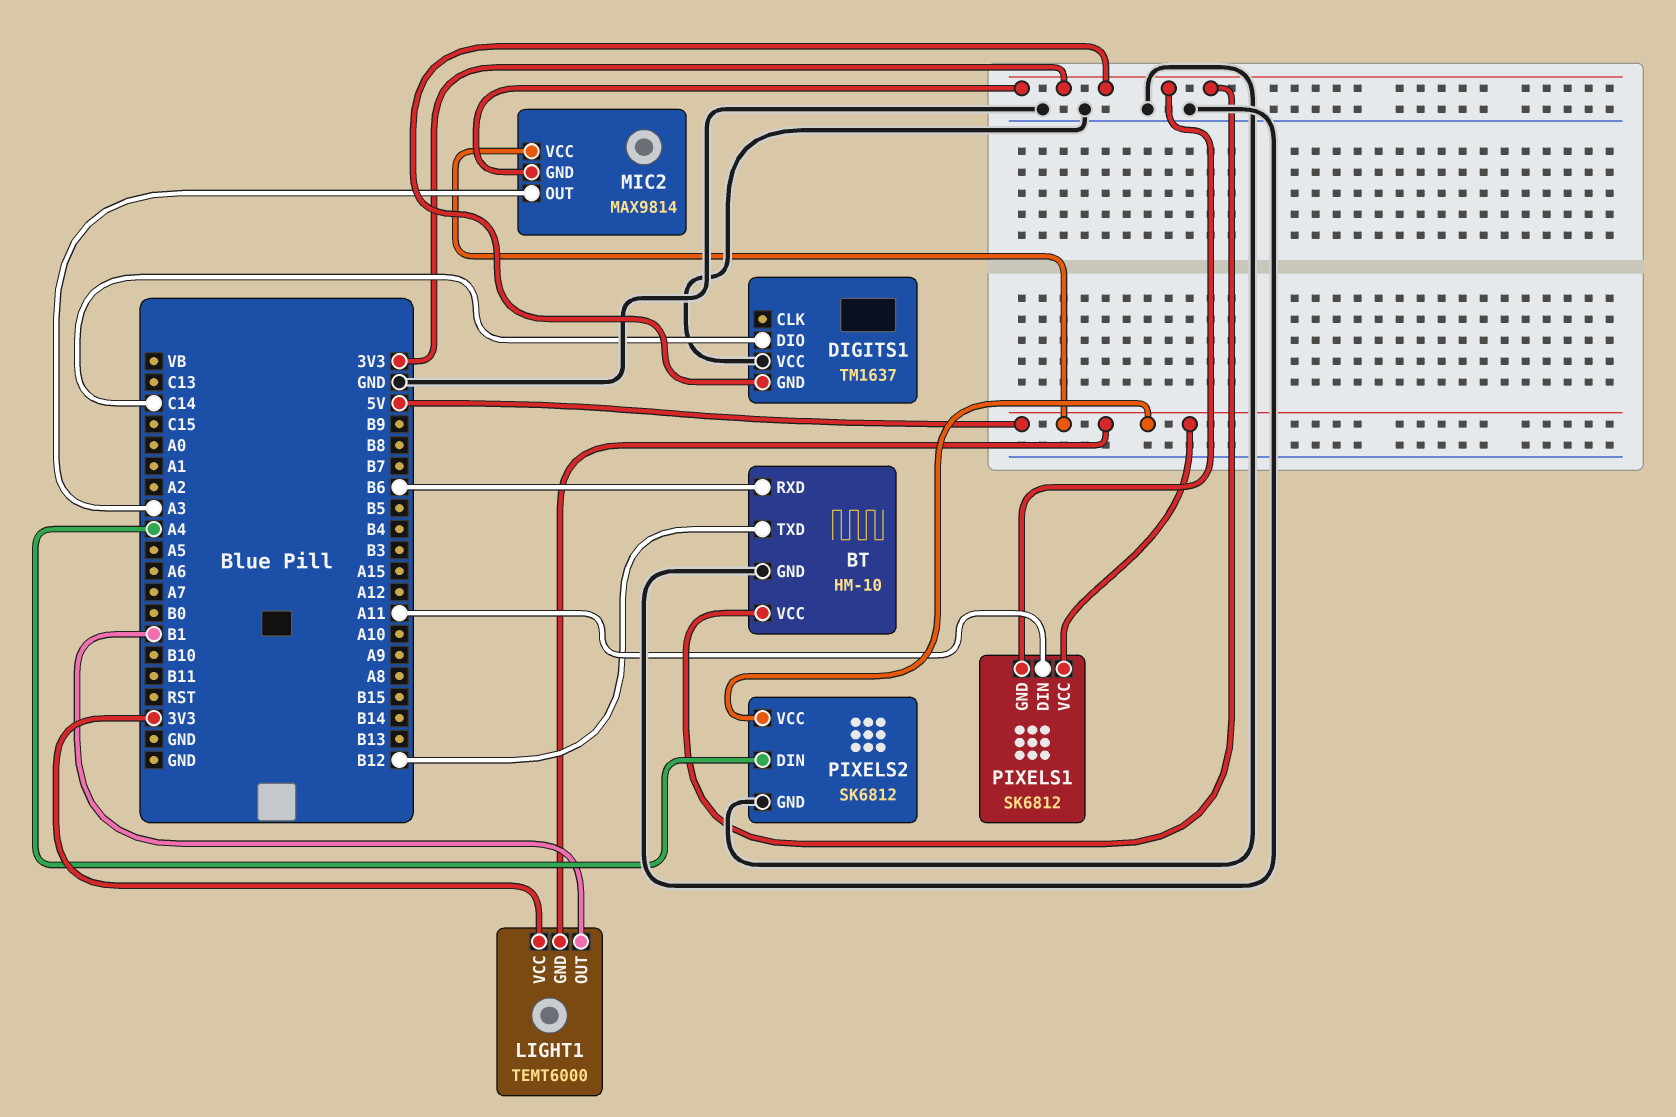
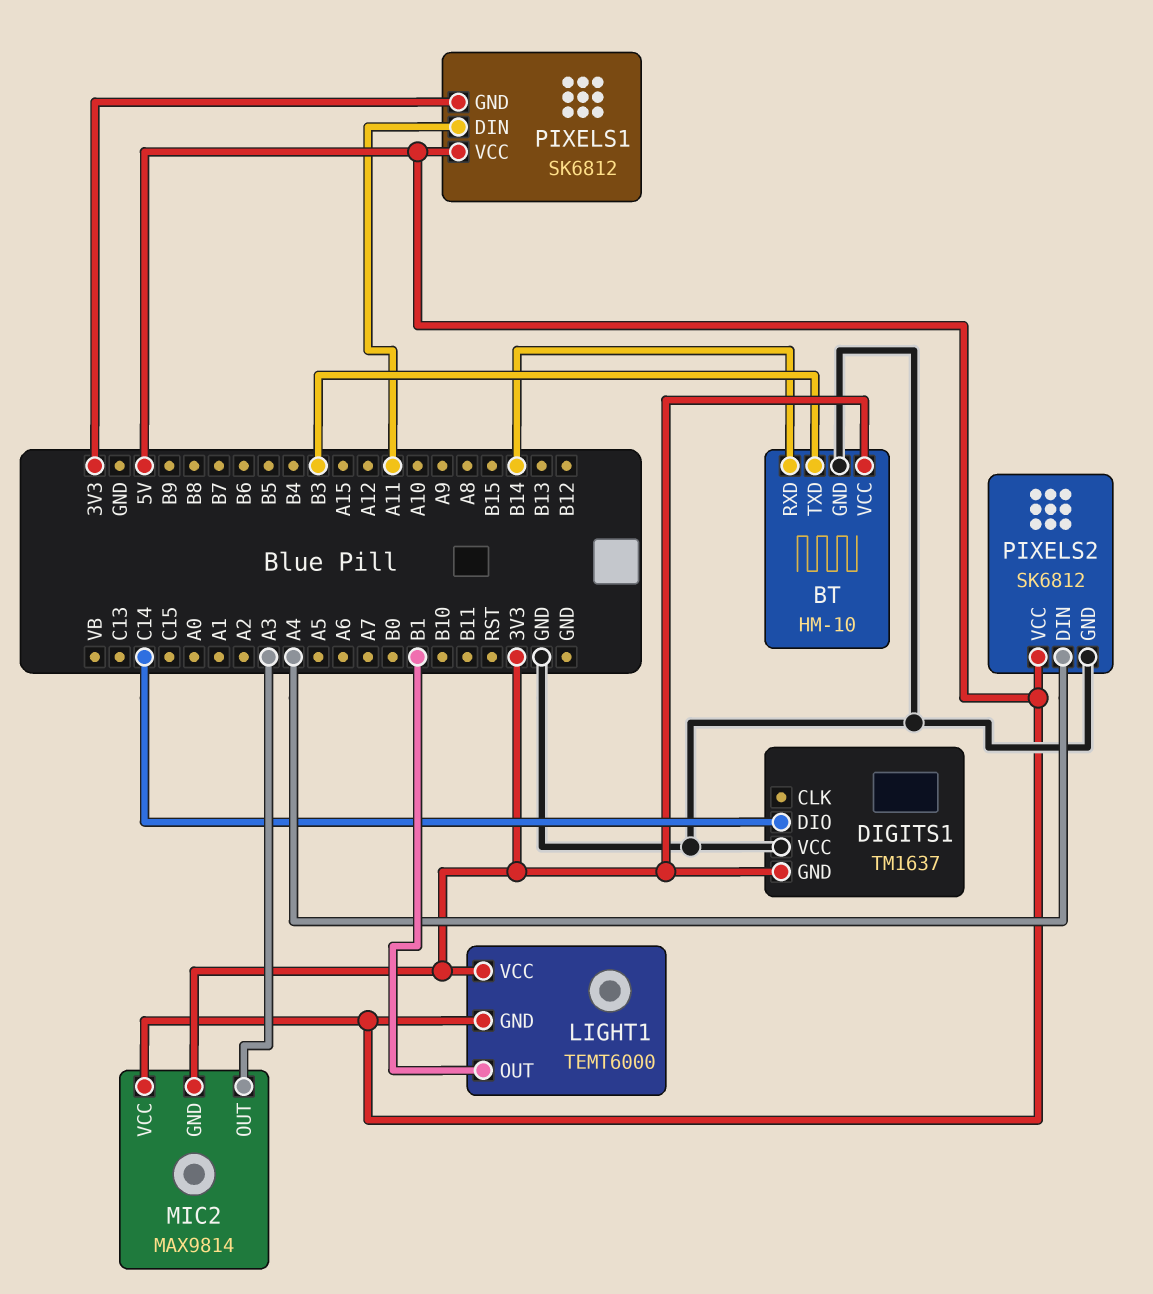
BT pin RXD: B6 -> B14
BT pin TXD: B12 -> B3

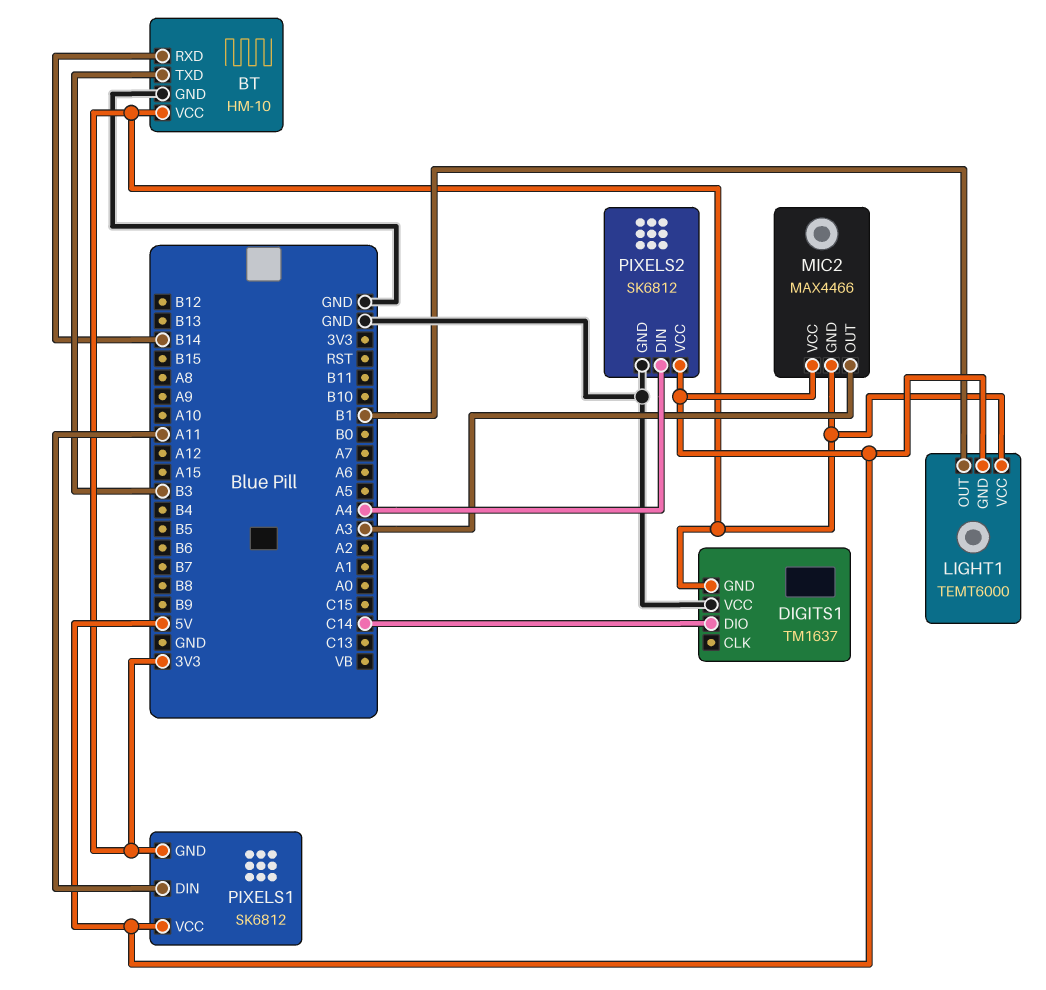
MIC2: MAX9814 -> MAX4466

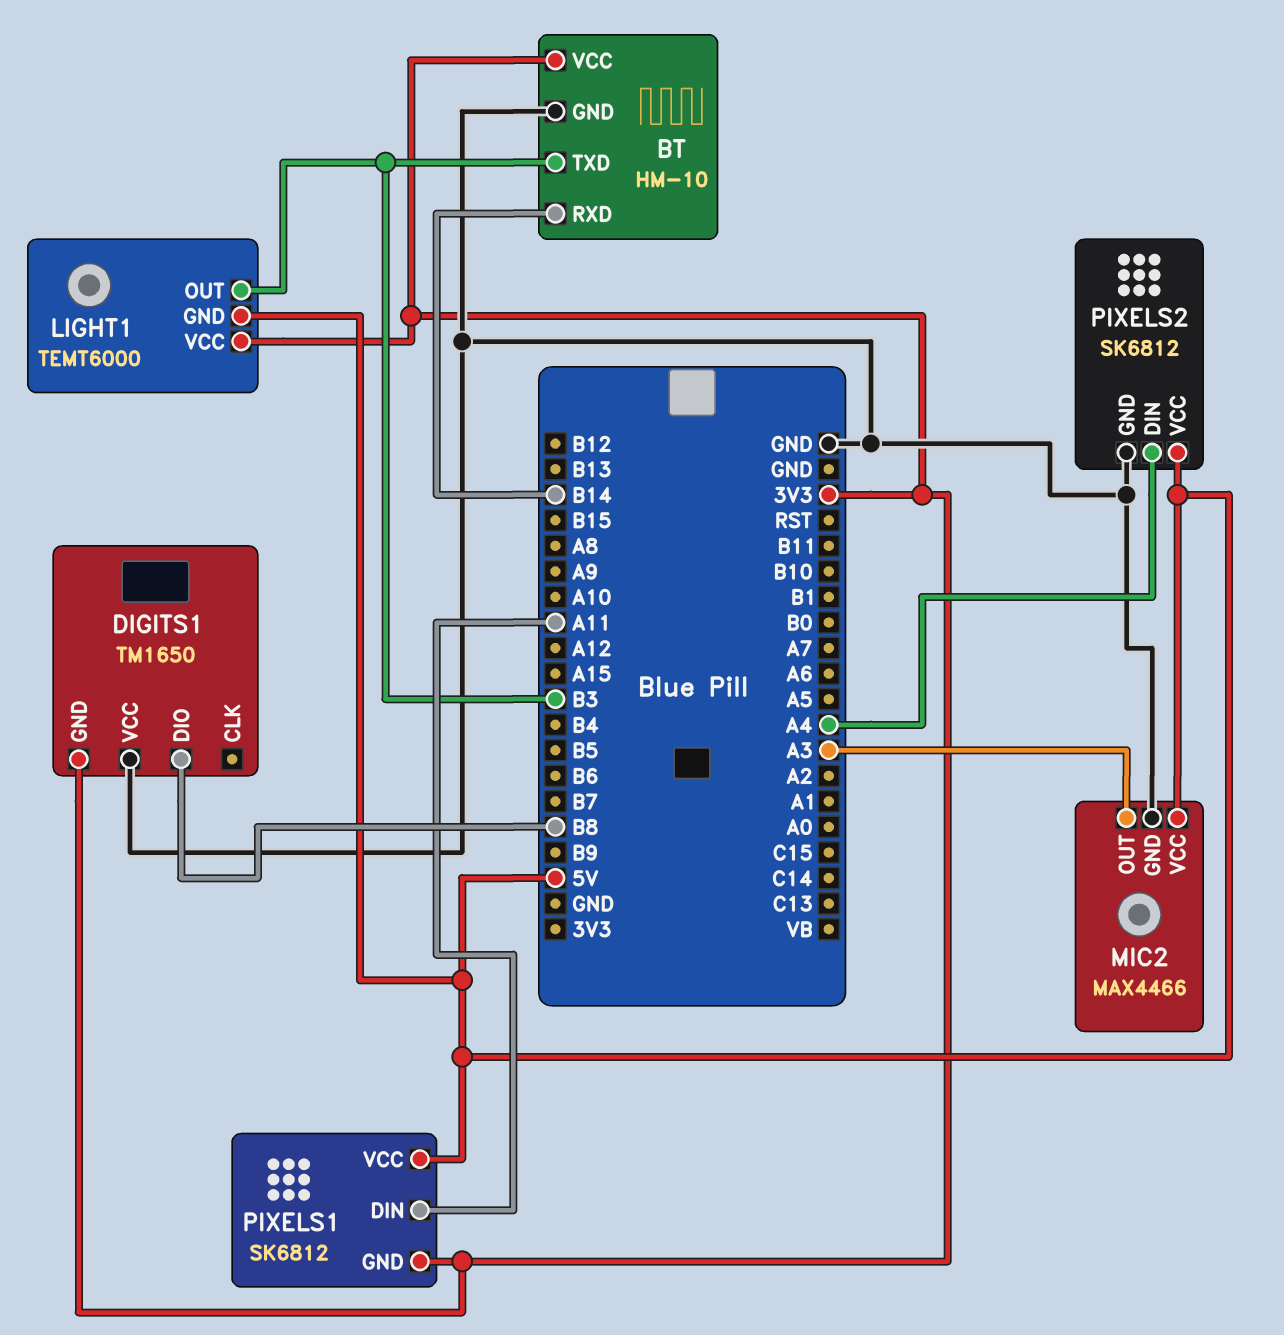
DIGITS1: TM1637 -> TM1650
DIGITS1 pin DIO: C14 -> B8
LIGHT1 pin OUT: B1 -> B3
MIC2 pin GND: 3V3 -> GND

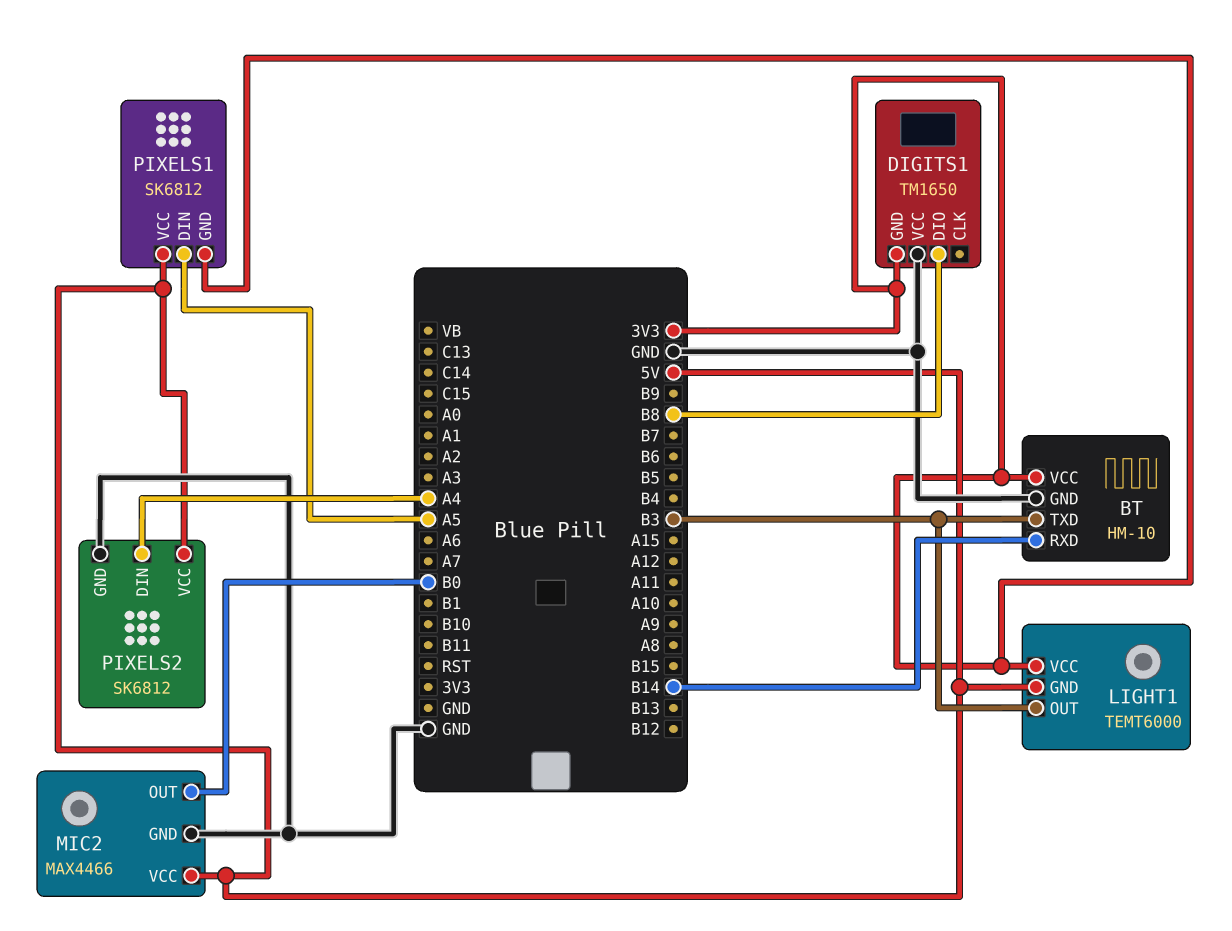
MIC2 pin OUT: A3 -> B0
PIXELS1 pin DIN: A11 -> A5

